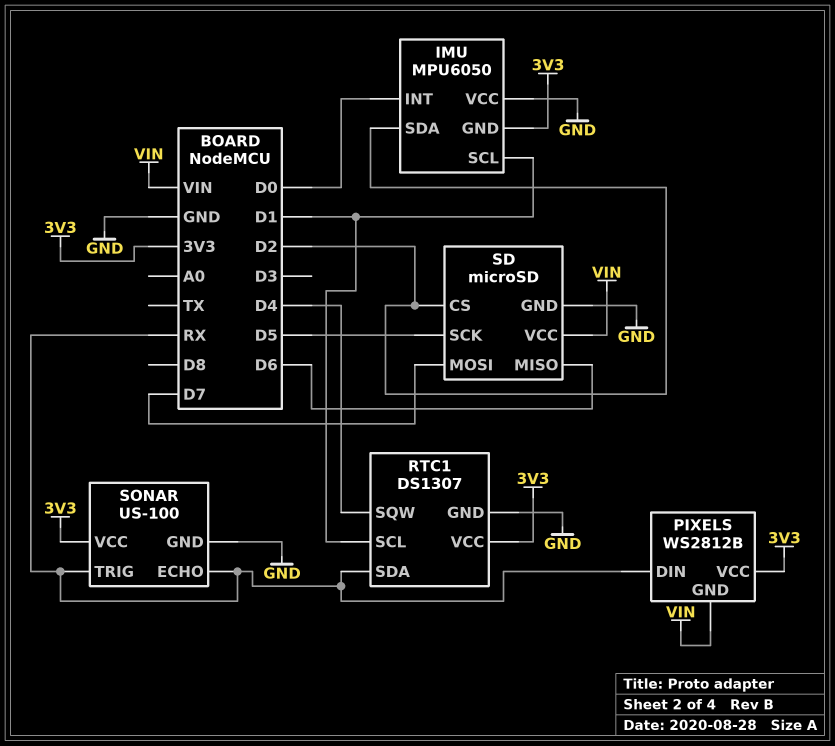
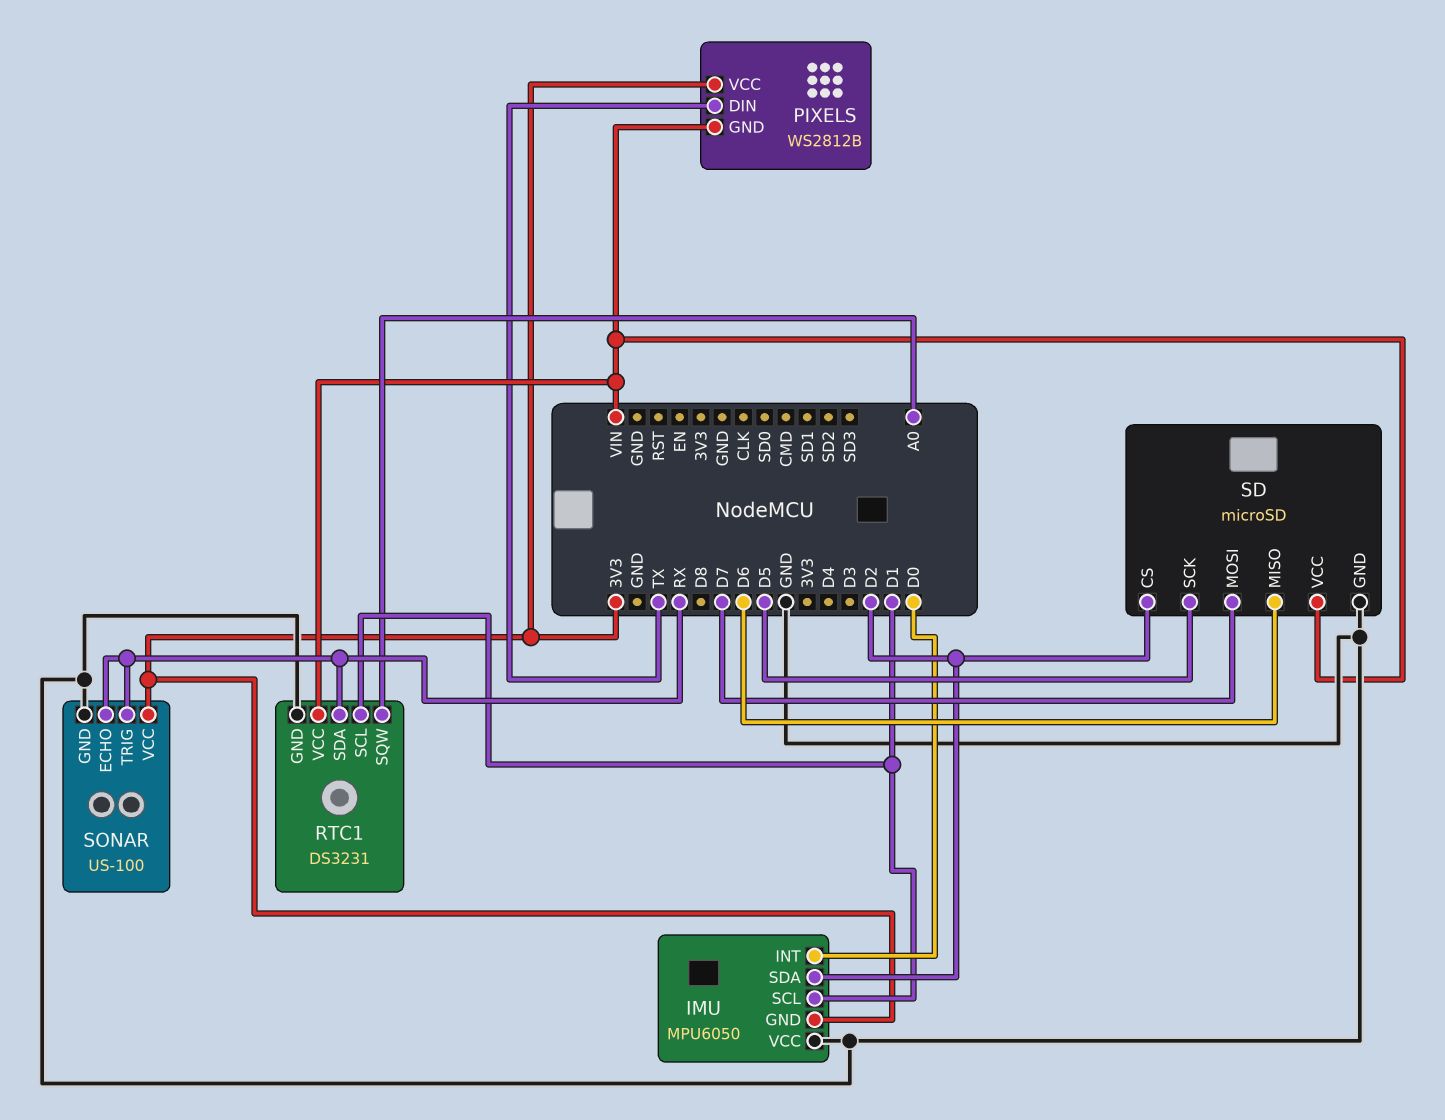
PIXELS pin DIN: RX -> TX
RTC1: DS1307 -> DS3231
RTC1 pin SQW: D4 -> A0
RTC1 pin VCC: 3V3 -> VIN

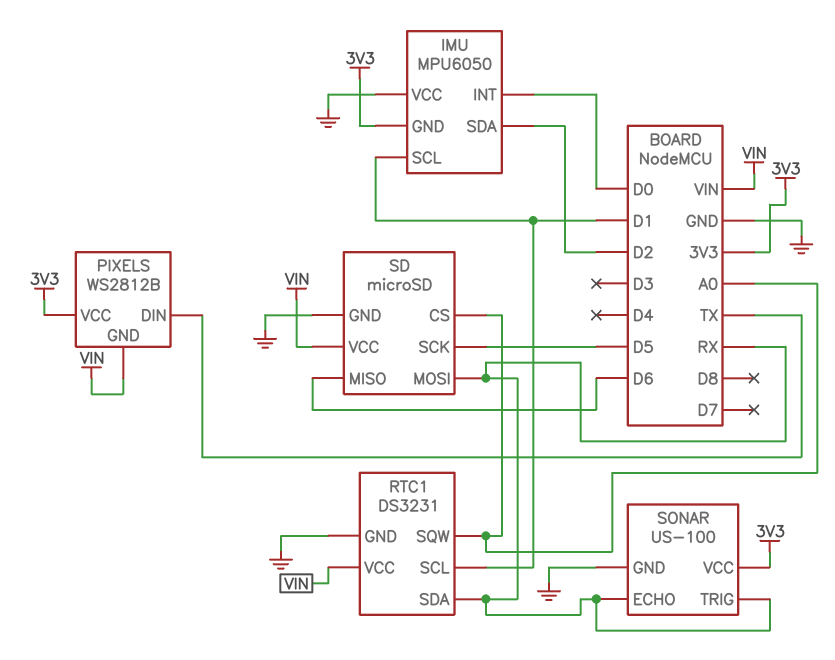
SD pin CS: D2 -> A0
SD pin MOSI: D7 -> RX

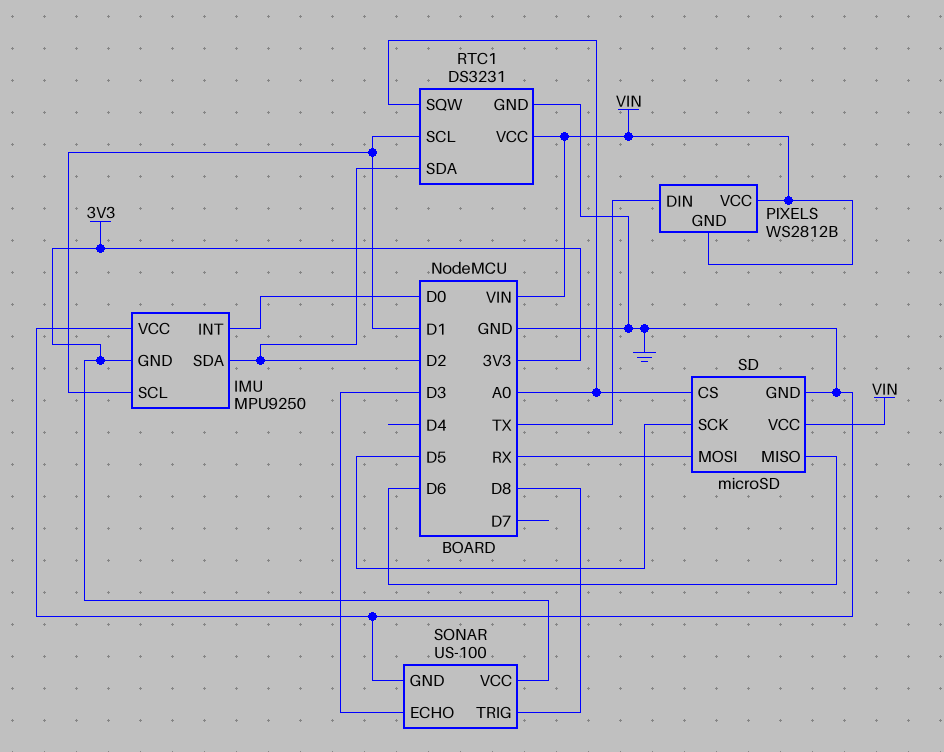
IMU: MPU6050 -> MPU9250
PIXELS pin VCC: 3V3 -> VIN
RTC1 pin SDA: RX -> D2
SONAR pin ECHO: RX -> D3
SONAR pin TRIG: RX -> D8

